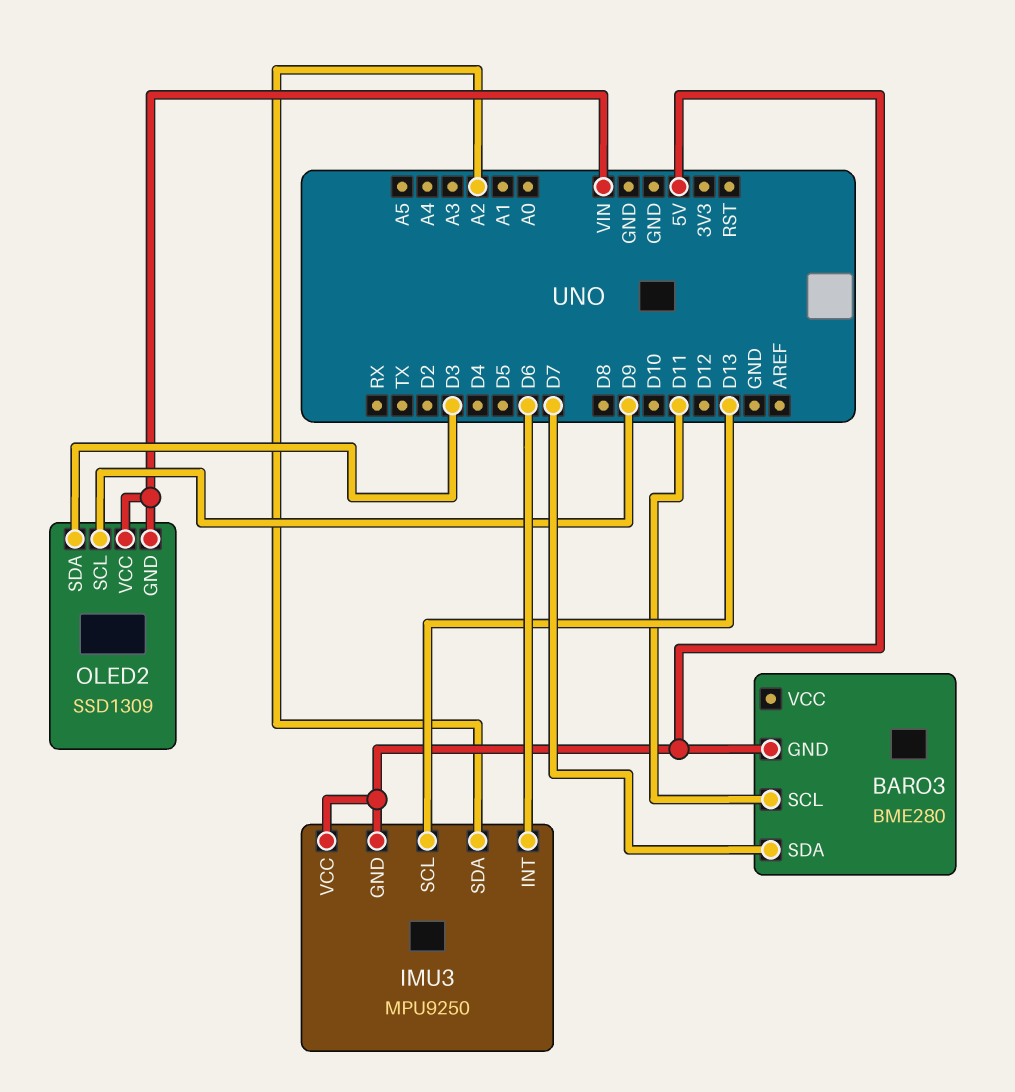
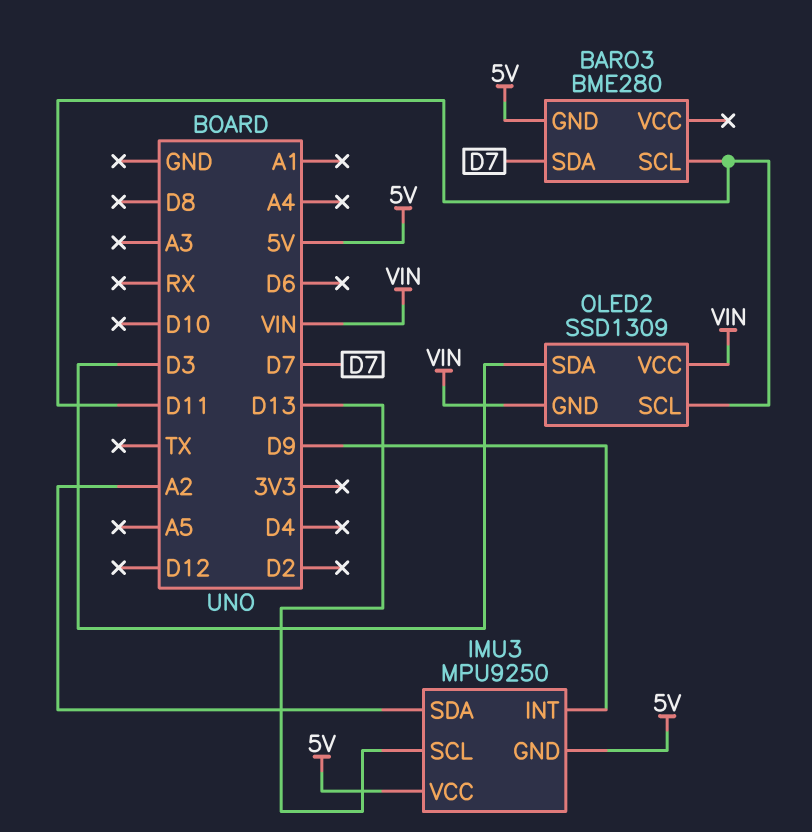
IMU3 pin INT: D6 -> D9
OLED2 pin SCL: D9 -> D11

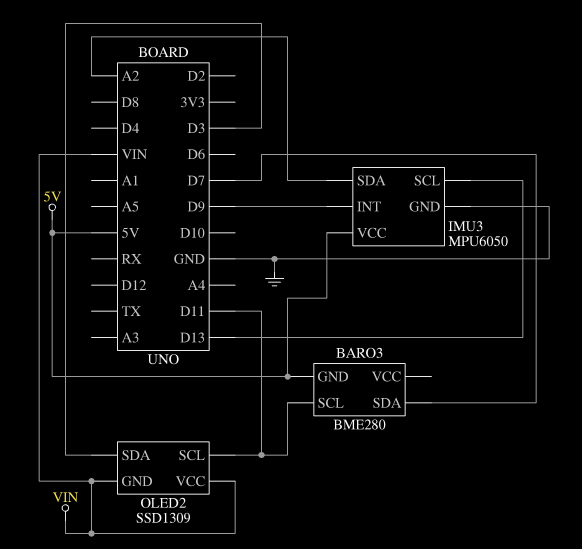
IMU3: MPU9250 -> MPU6050
IMU3 pin GND: 5V -> GND

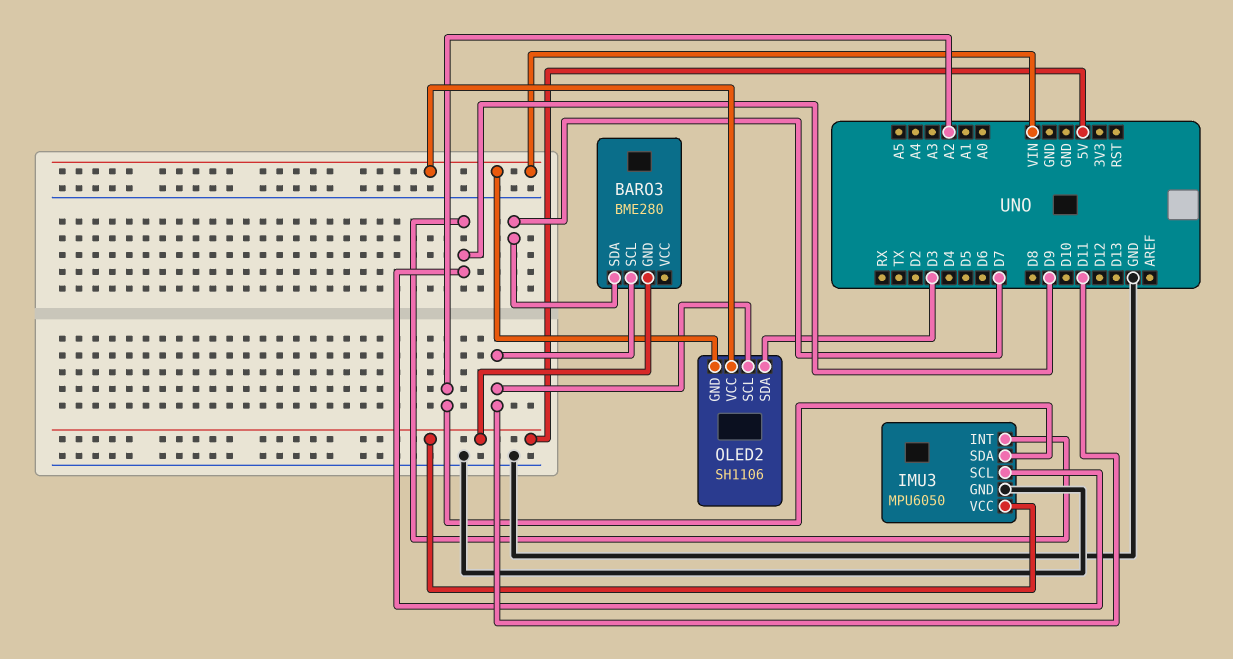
IMU3 pin SCL: D13 -> D9
OLED2: SSD1309 -> SH1106

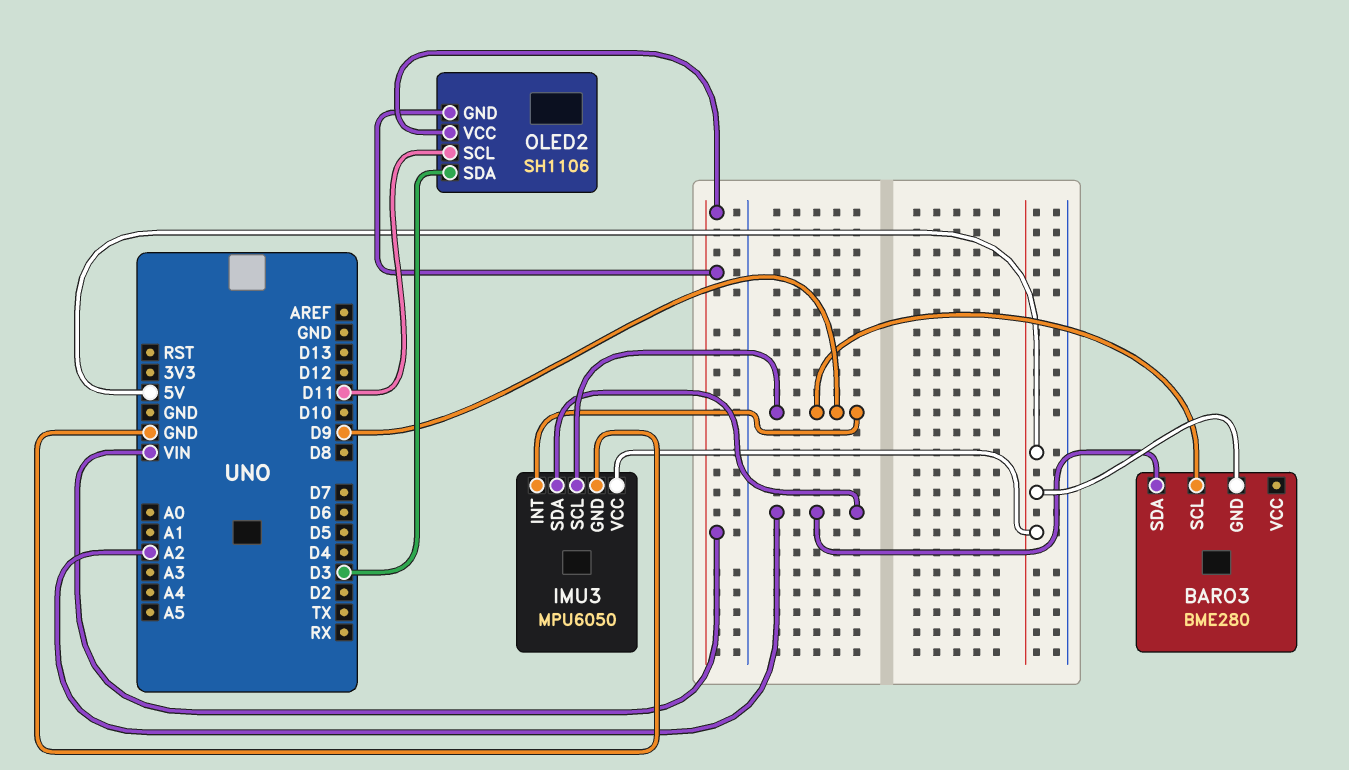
BARO3 pin SCL: D11 -> D9
BARO3 pin SDA: D7 -> A2

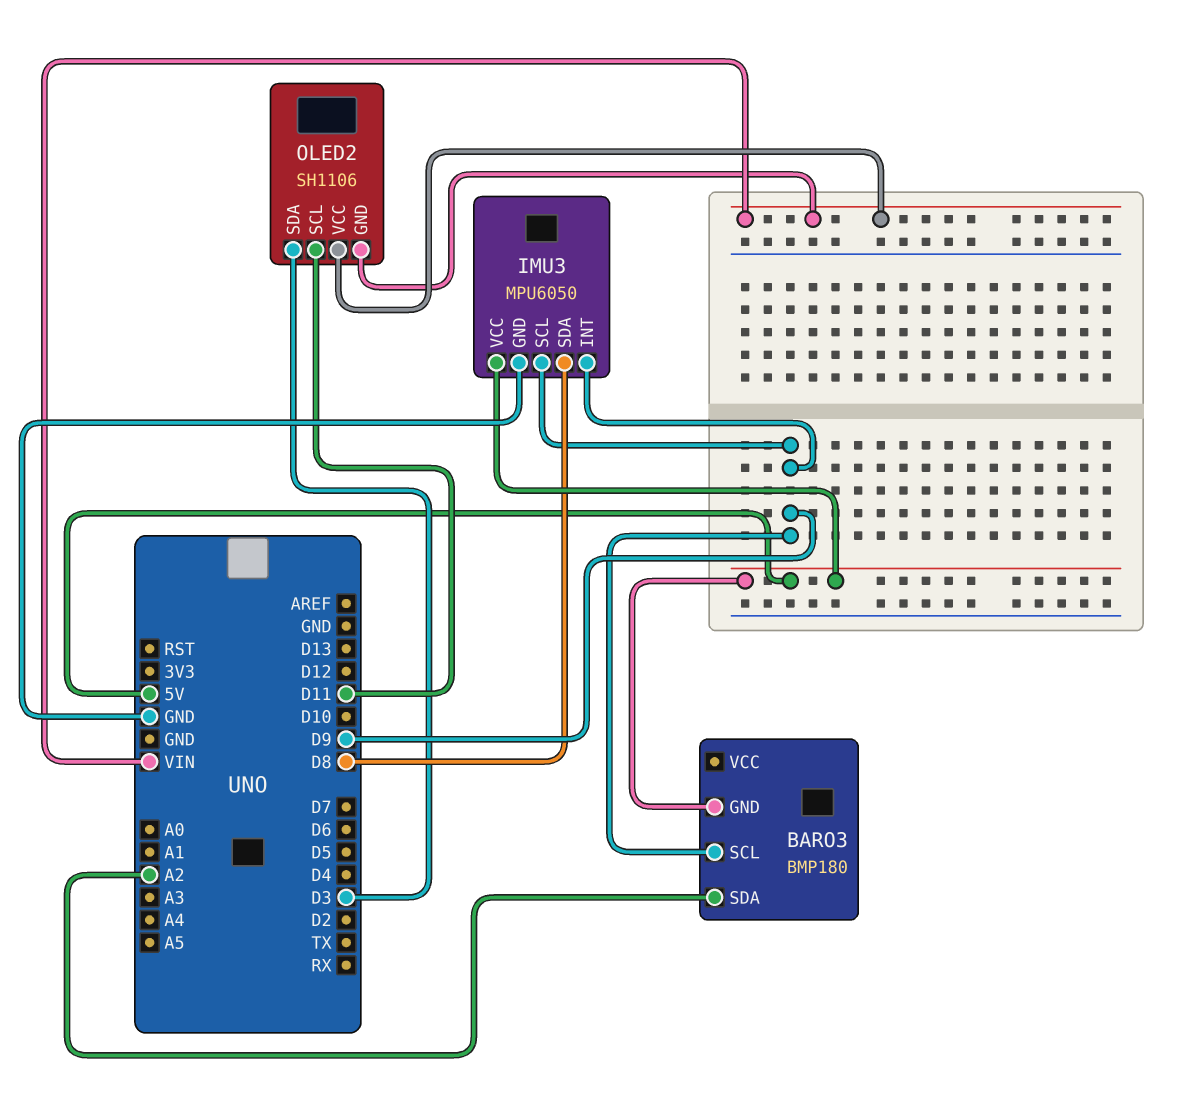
BARO3: BME280 -> BMP180
IMU3 pin SDA: A2 -> D8

